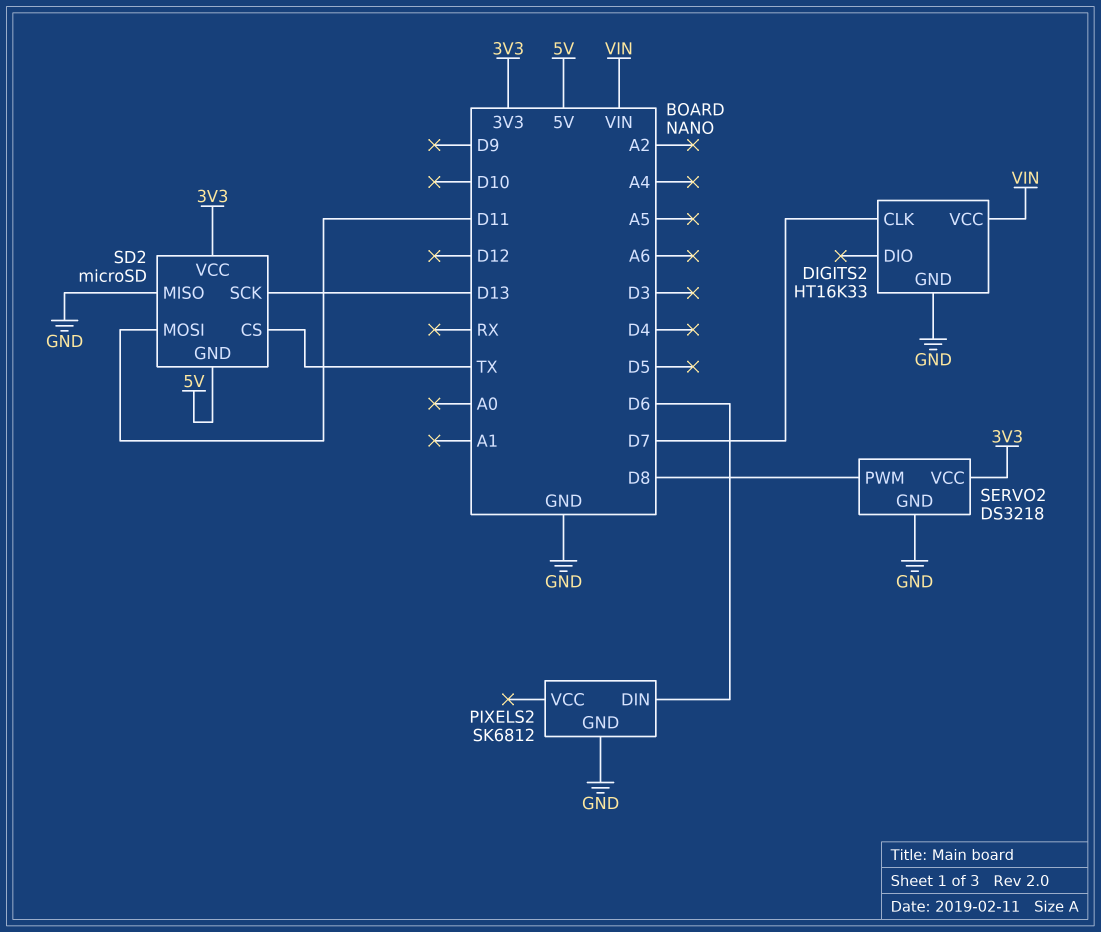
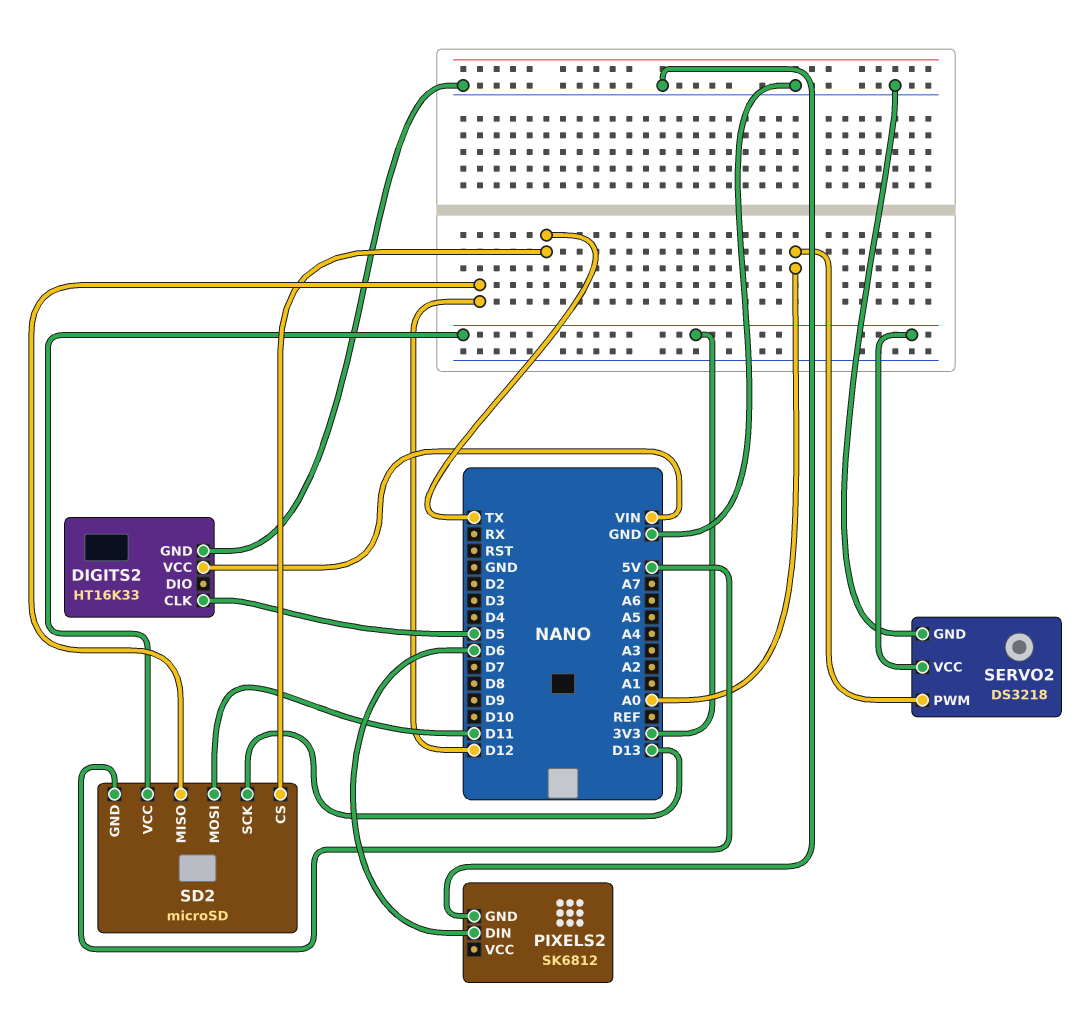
DIGITS2 pin CLK: D7 -> D5
SD2 pin MISO: GND -> D12
SERVO2 pin PWM: D8 -> A0

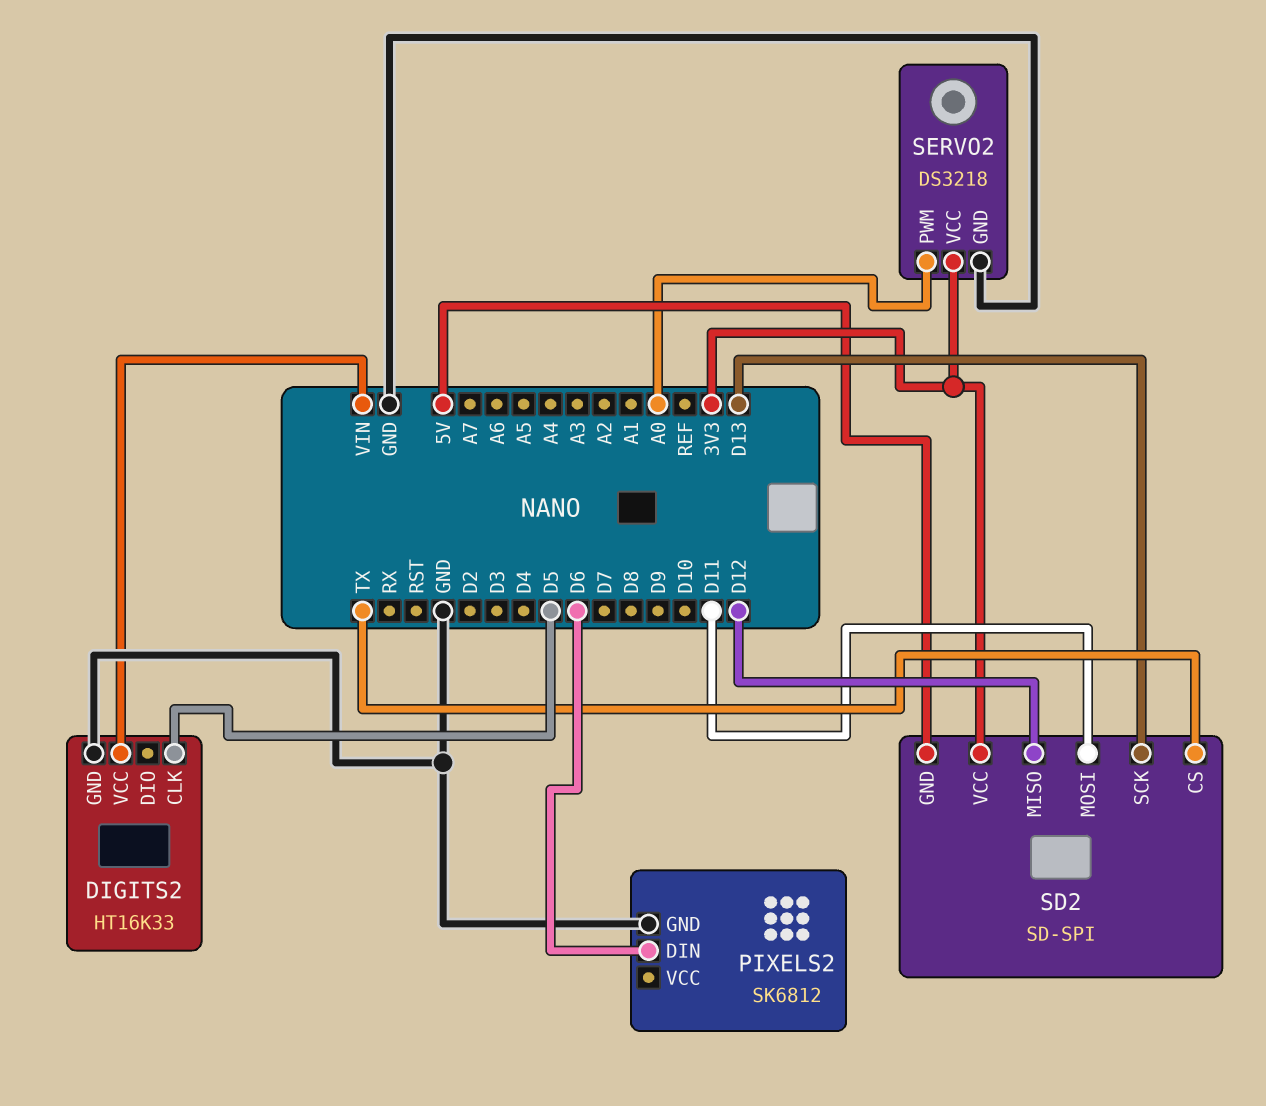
SD2: microSD -> SD-SPI

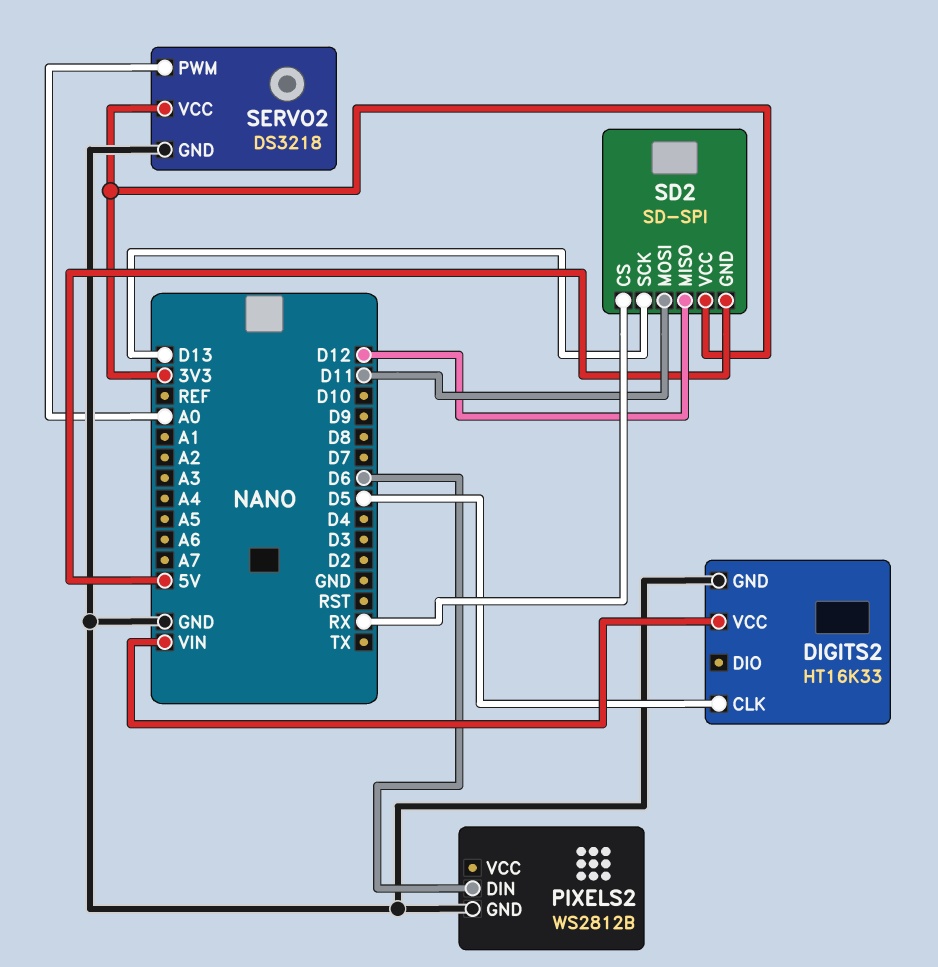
PIXELS2: SK6812 -> WS2812B
SD2 pin CS: TX -> RX

